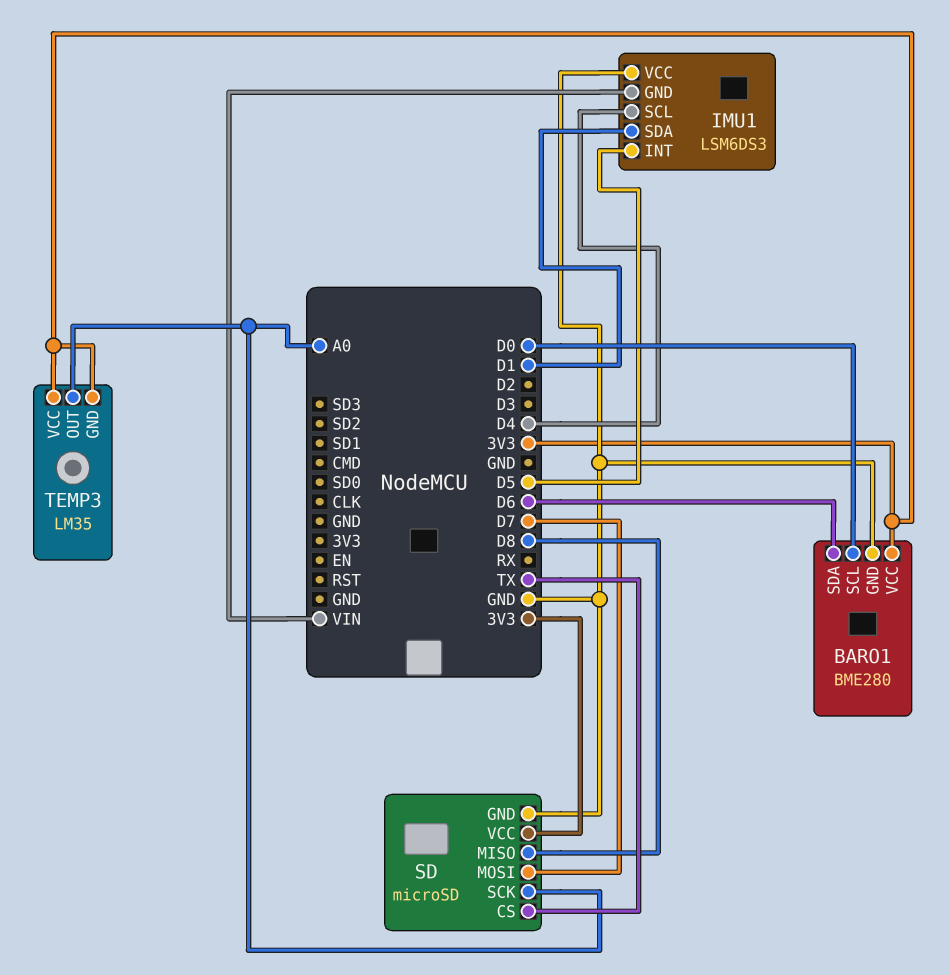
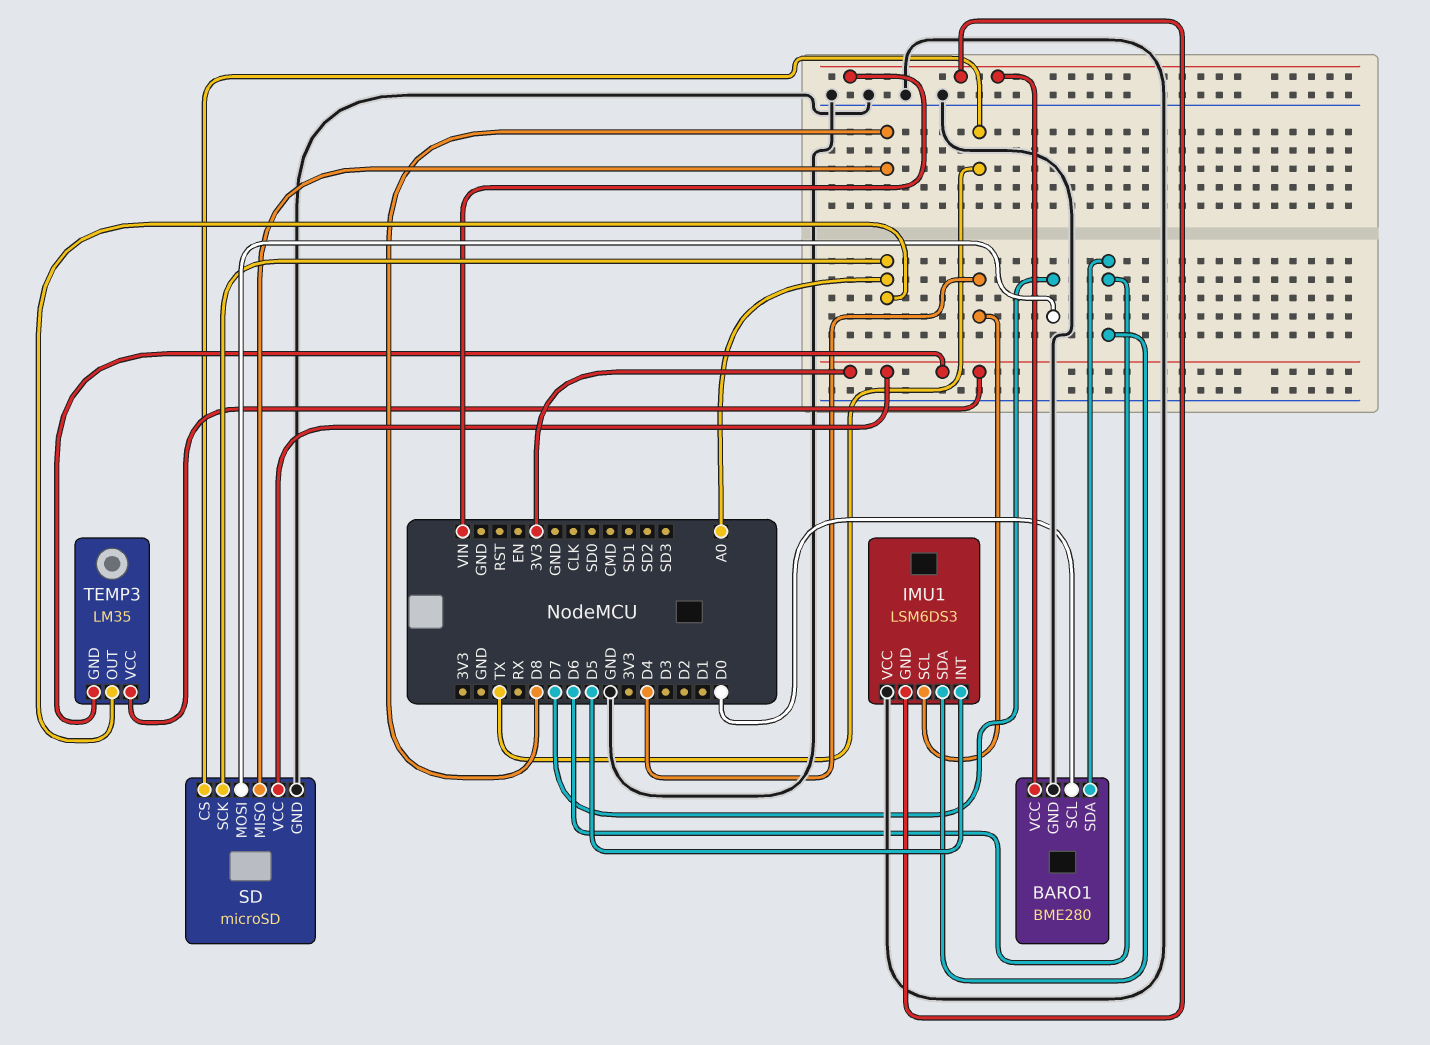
BARO1 pin VCC: 3V3 -> VIN
IMU1 pin SDA: D1 -> D6

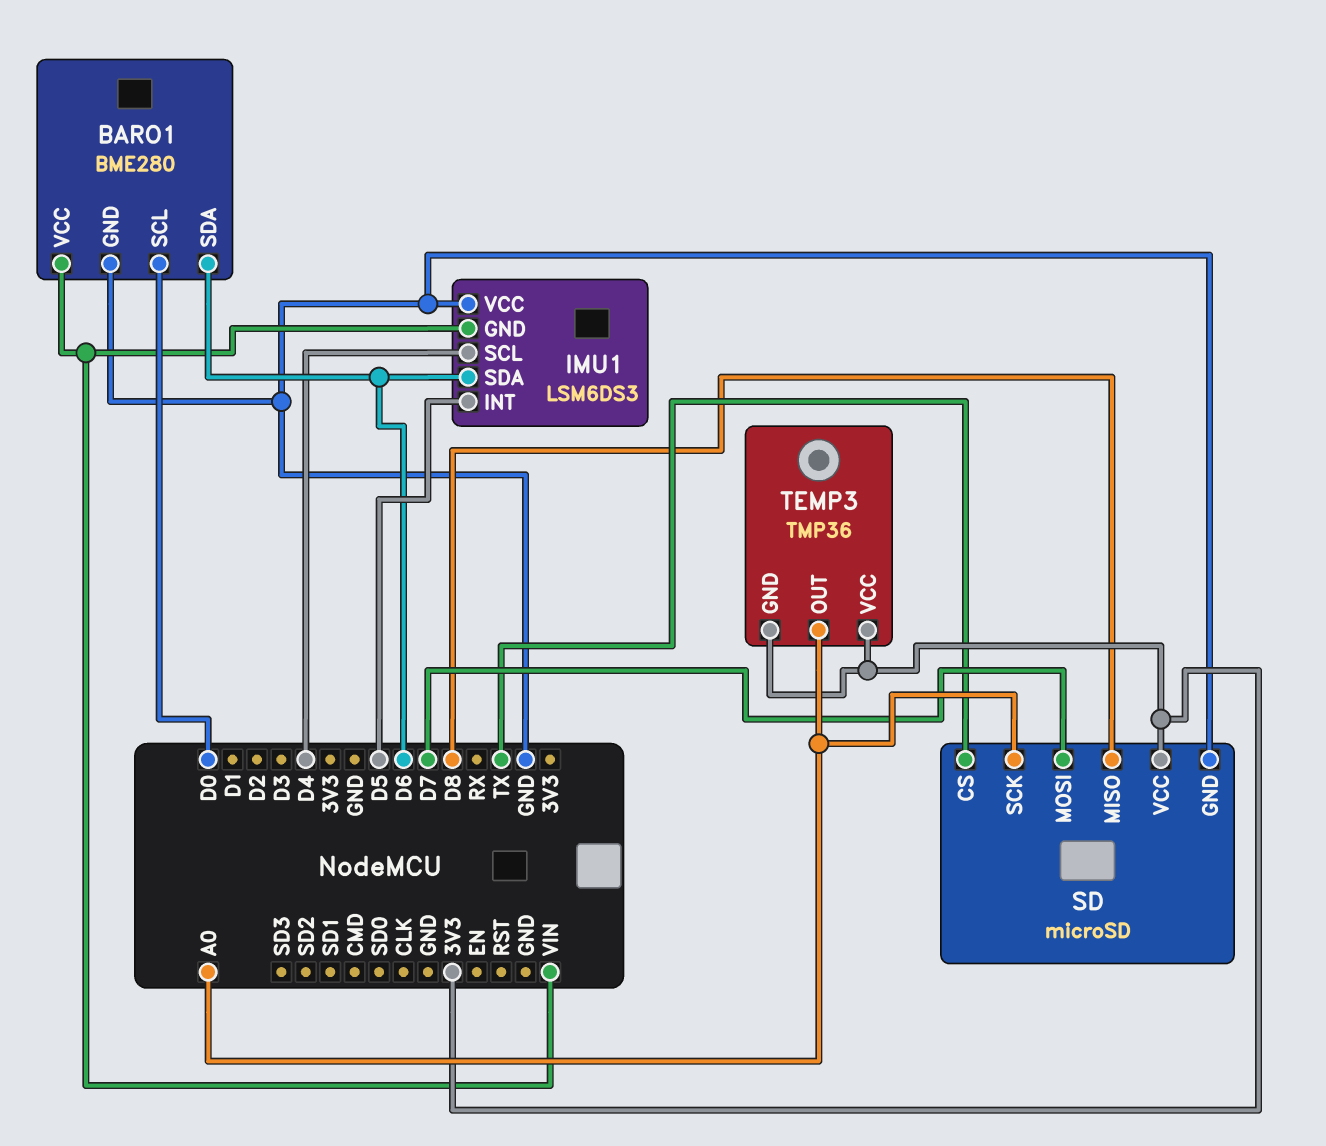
TEMP3: LM35 -> TMP36

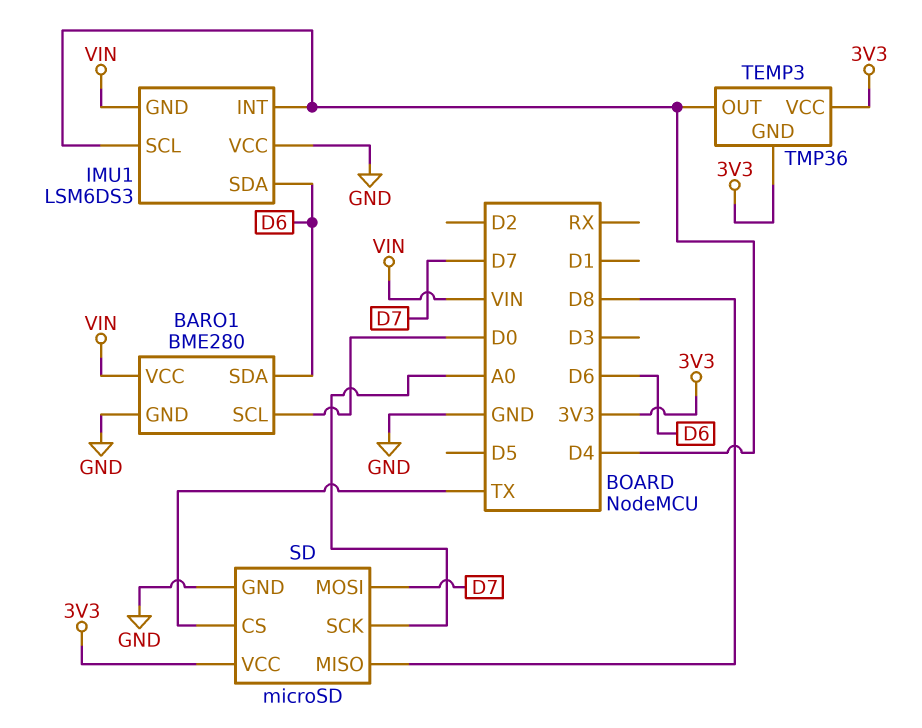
IMU1 pin INT: D5 -> D4
TEMP3 pin OUT: A0 -> D4

